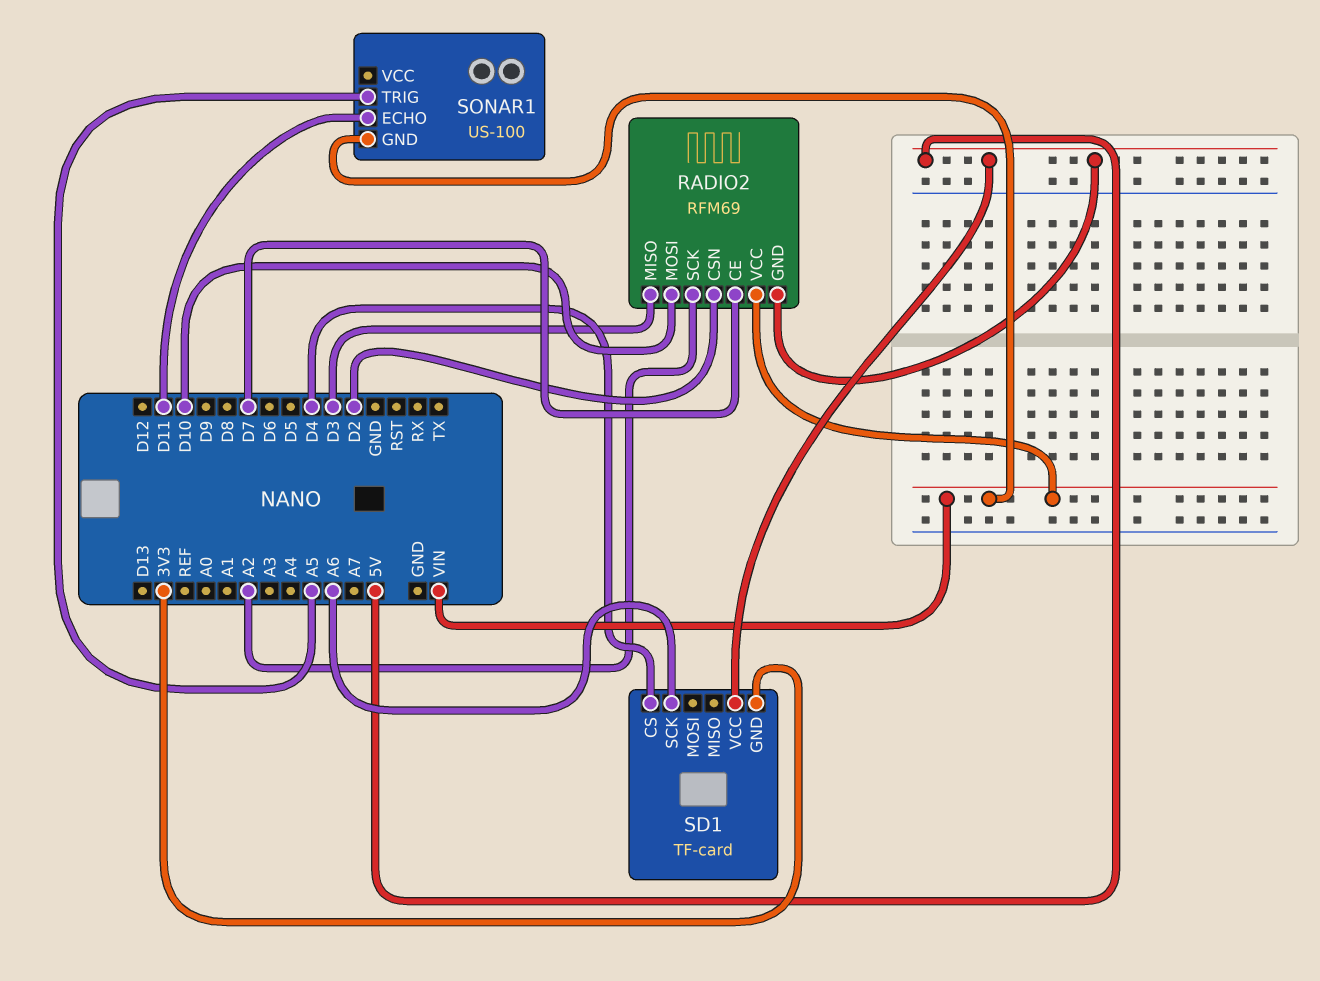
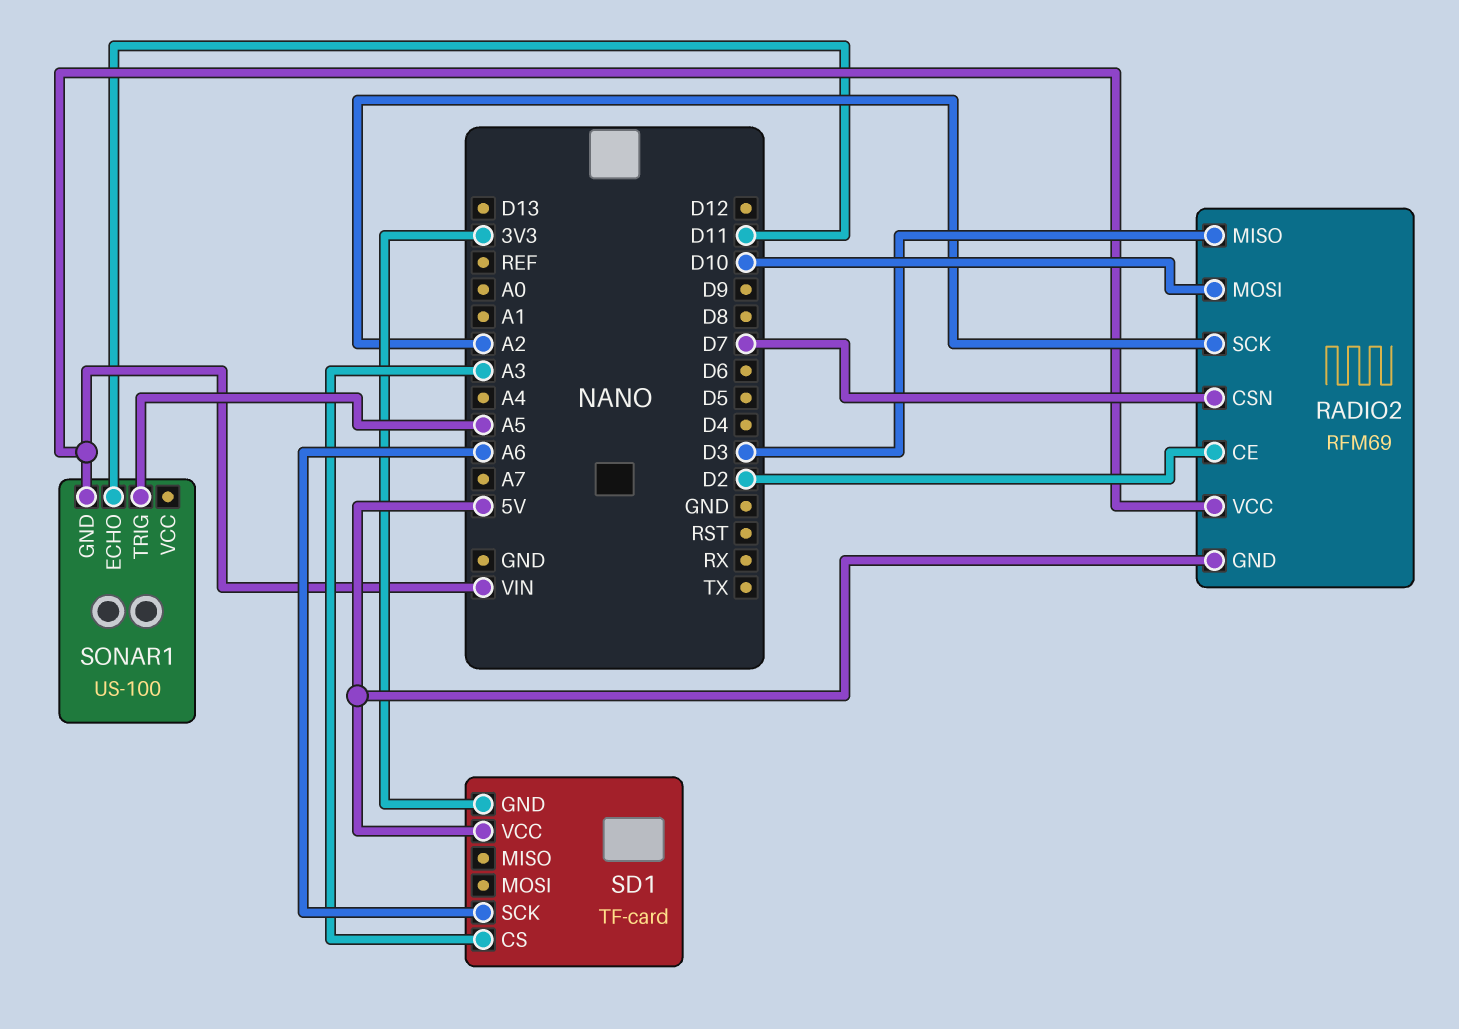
RADIO2 pin CE: D7 -> D2
RADIO2 pin CSN: D2 -> D7
SD1 pin CS: D4 -> A3

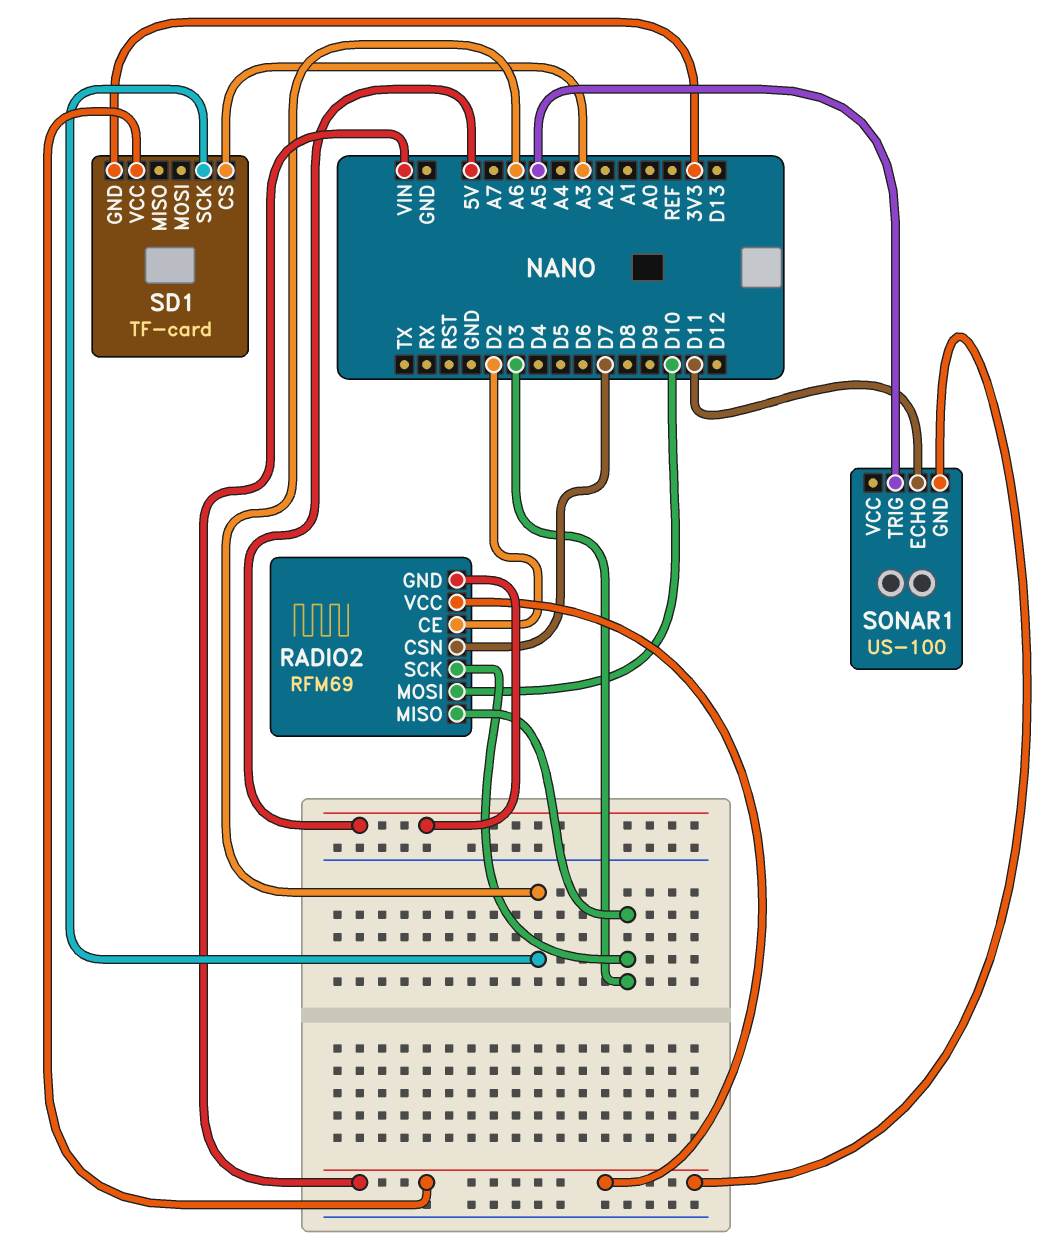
RADIO2 pin SCK: A2 -> D3
SD1 pin VCC: 5V -> VIN

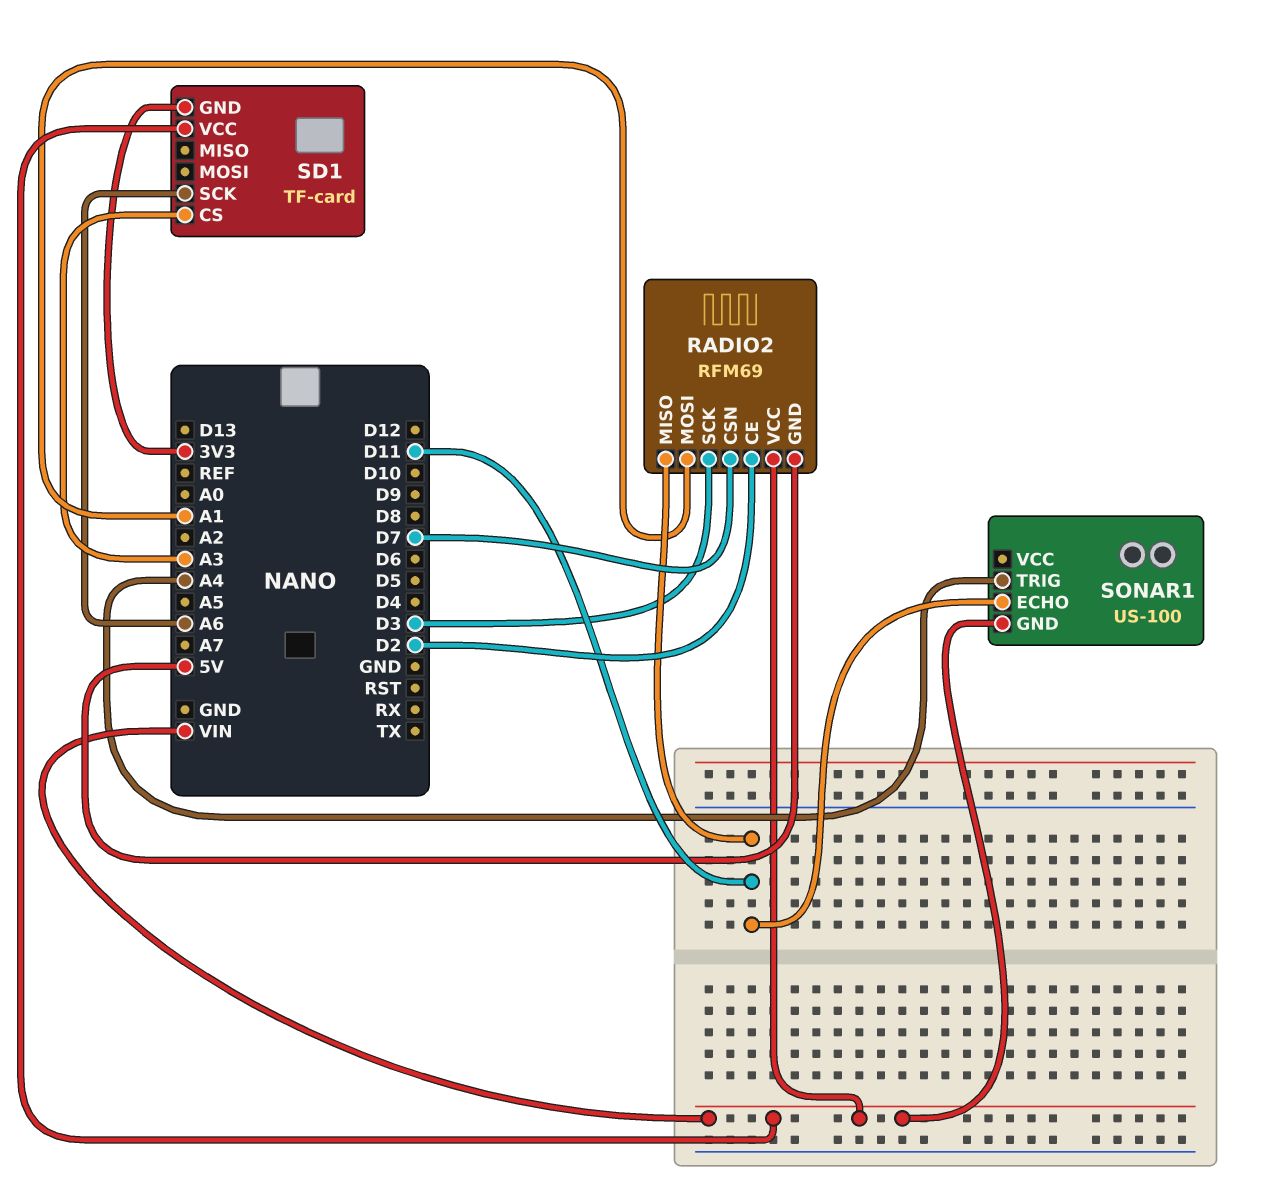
RADIO2 pin MISO: D3 -> D11
RADIO2 pin MOSI: D10 -> A1
SONAR1 pin TRIG: A5 -> A4

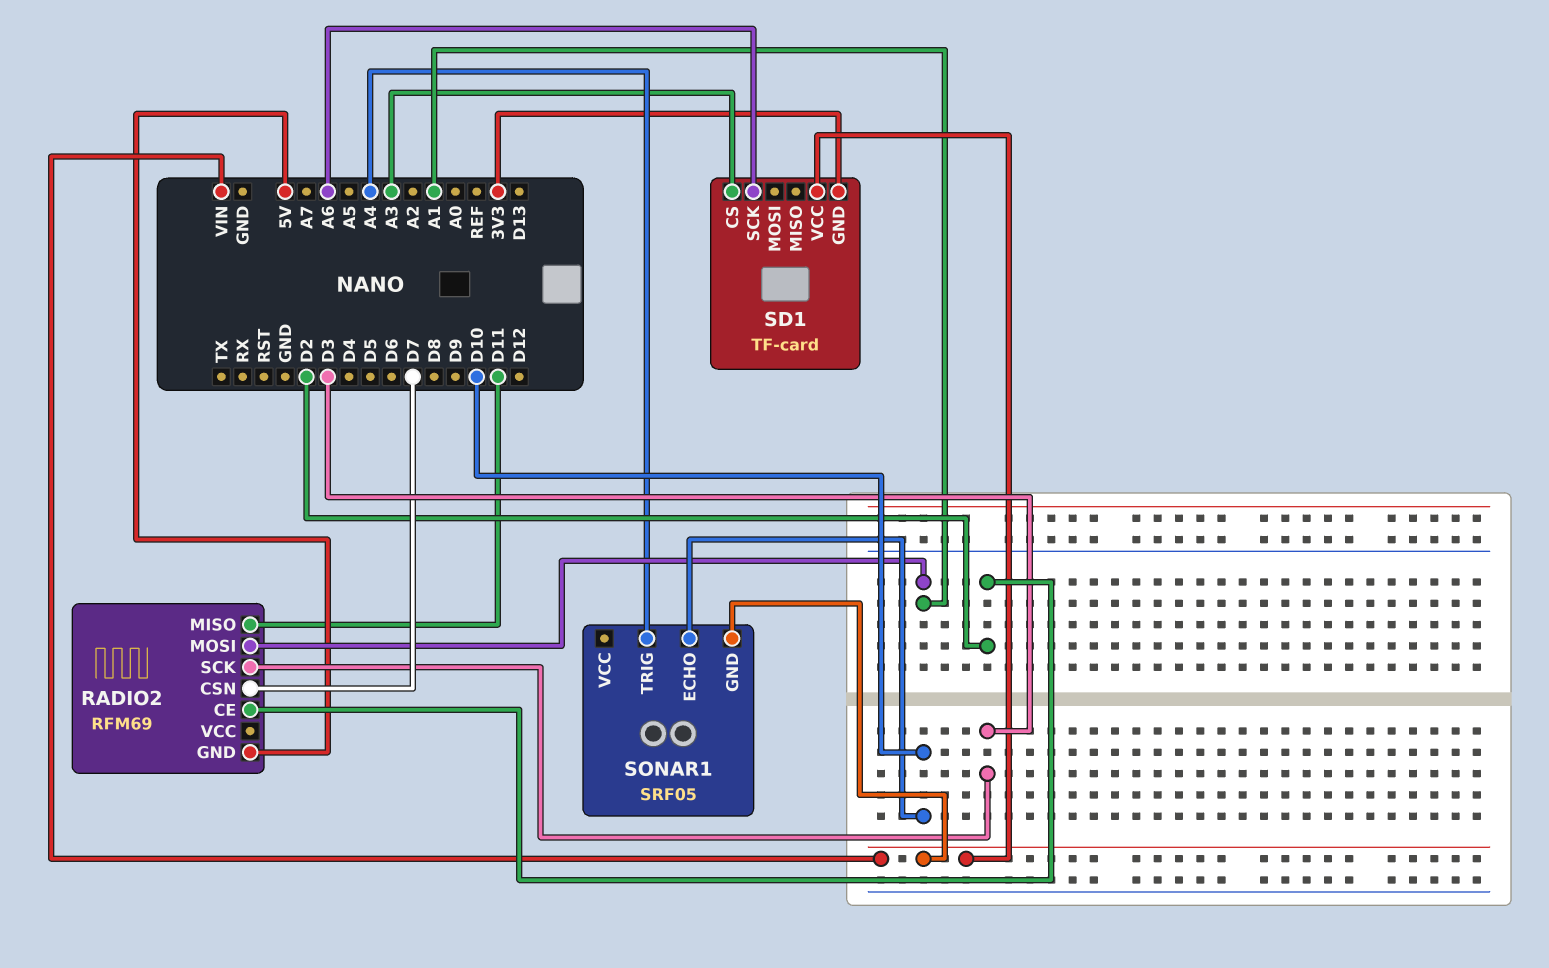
RADIO2 pin VCC: VIN -> none
SONAR1: US-100 -> SRF05
SONAR1 pin ECHO: D11 -> D10

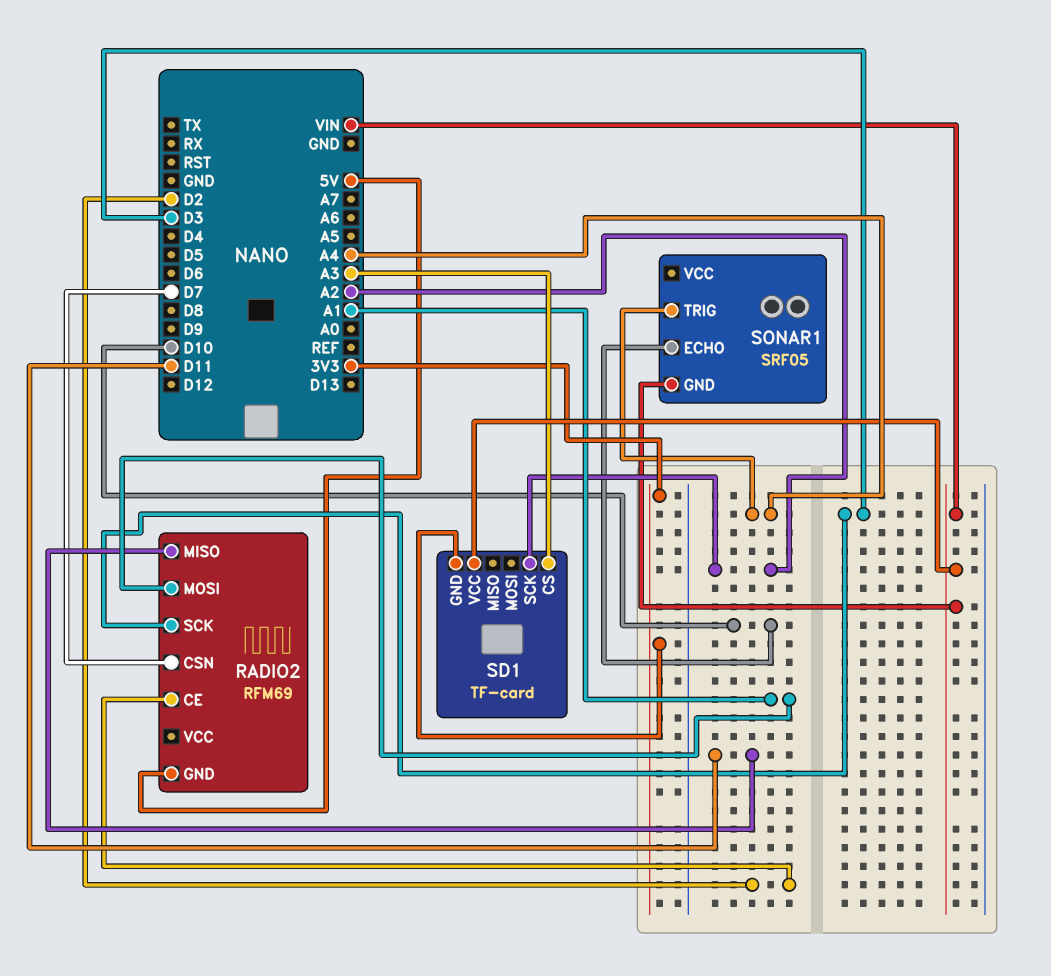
SD1 pin SCK: A6 -> A2

